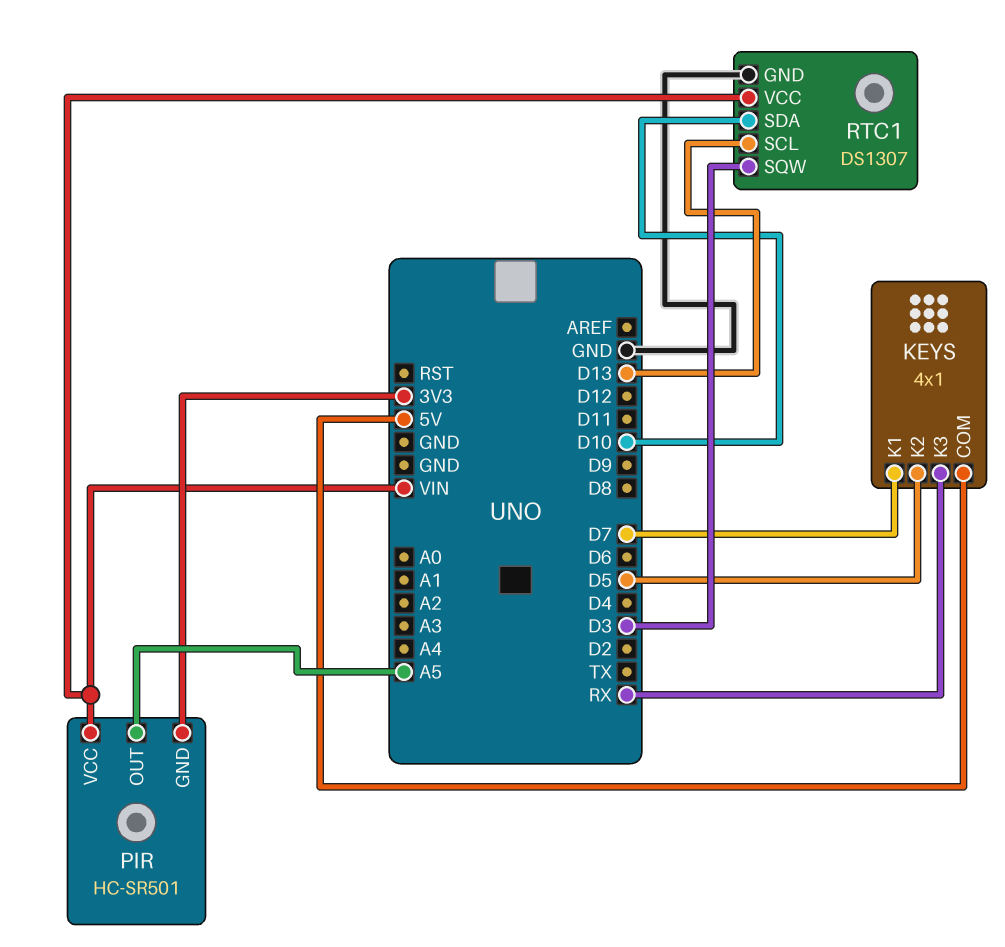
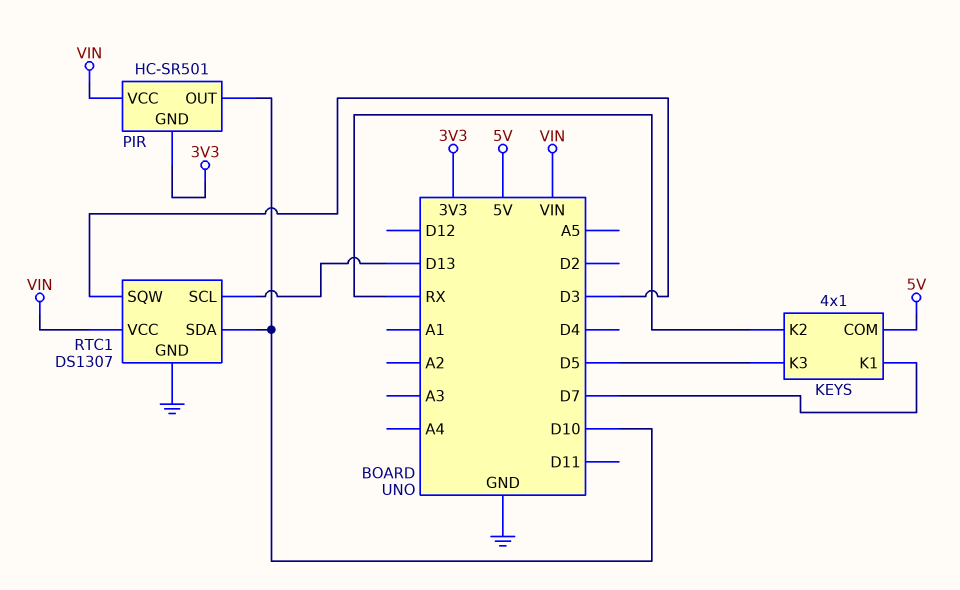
KEYS pin K2: D5 -> RX
KEYS pin K3: RX -> D5
PIR pin OUT: A5 -> D10

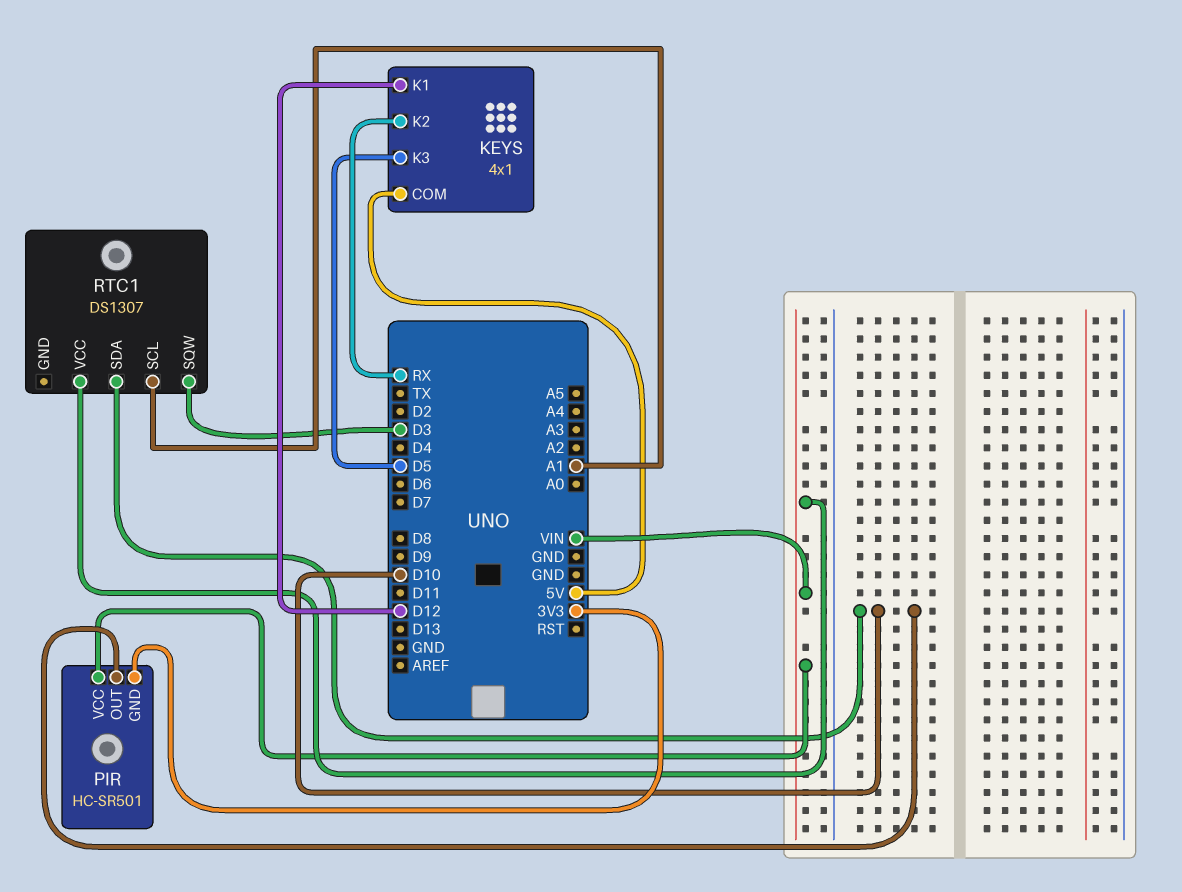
KEYS pin K1: D7 -> D12
RTC1 pin GND: GND -> none
RTC1 pin SCL: D13 -> A1

